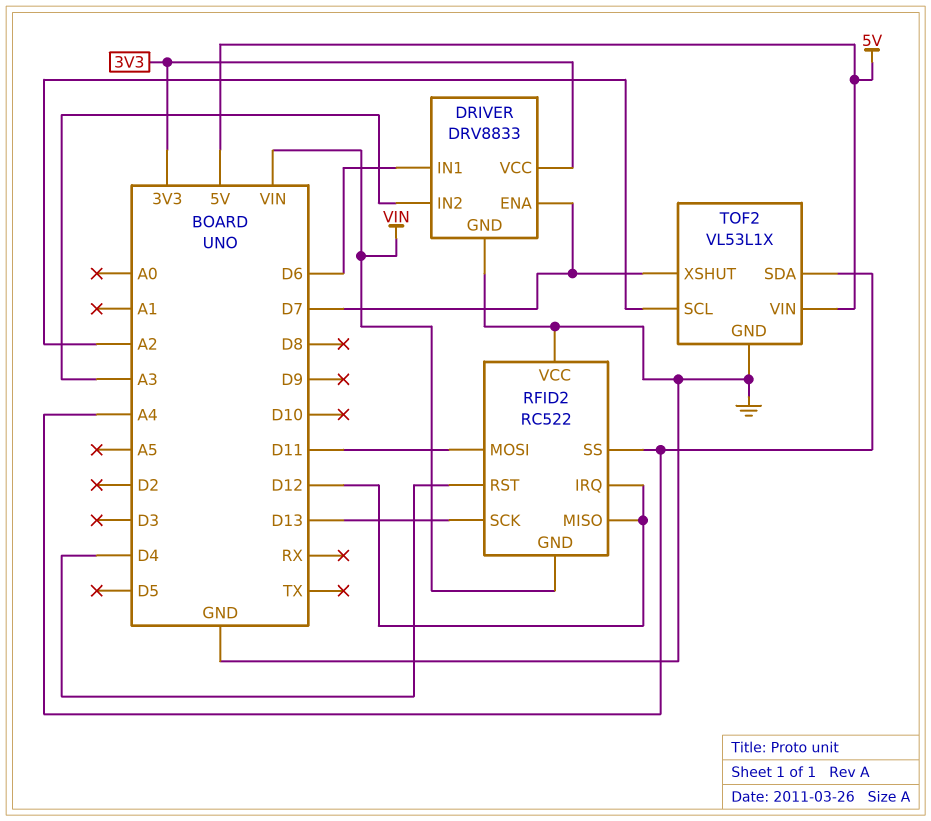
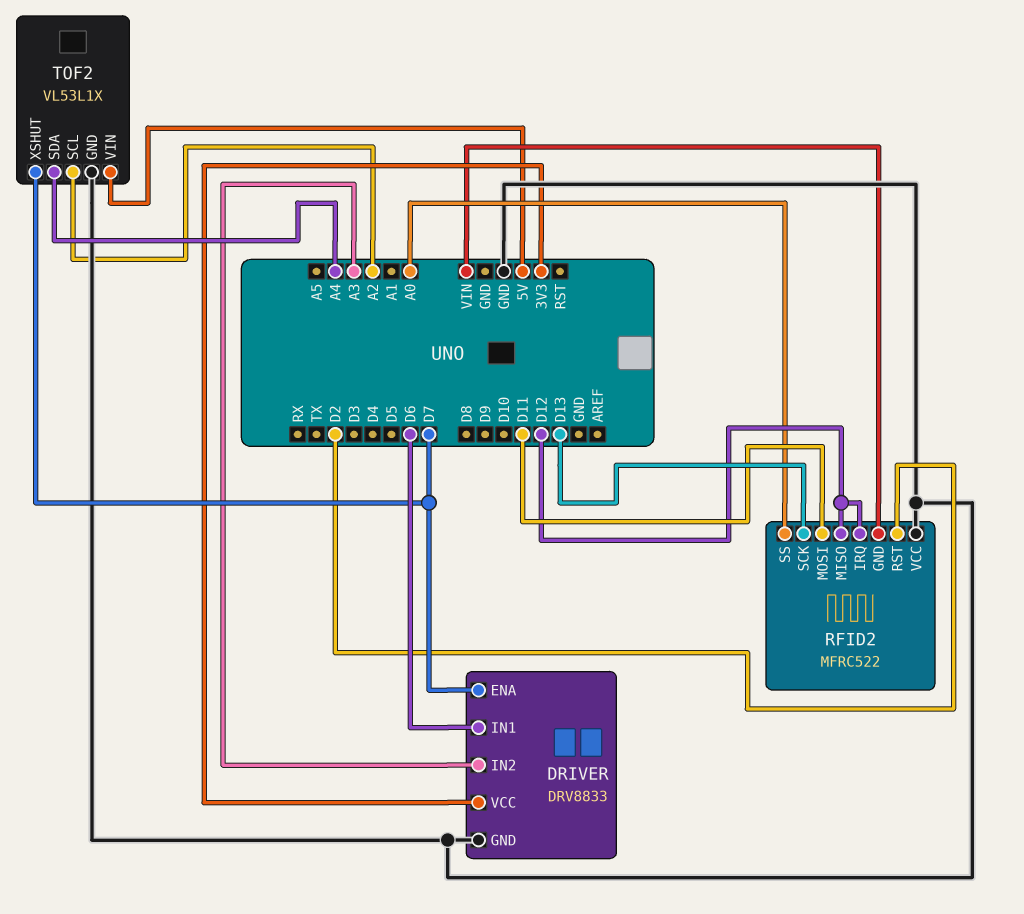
RFID2: RC522 -> MFRC522
RFID2 pin RST: D4 -> D2
RFID2 pin SS: A4 -> A0

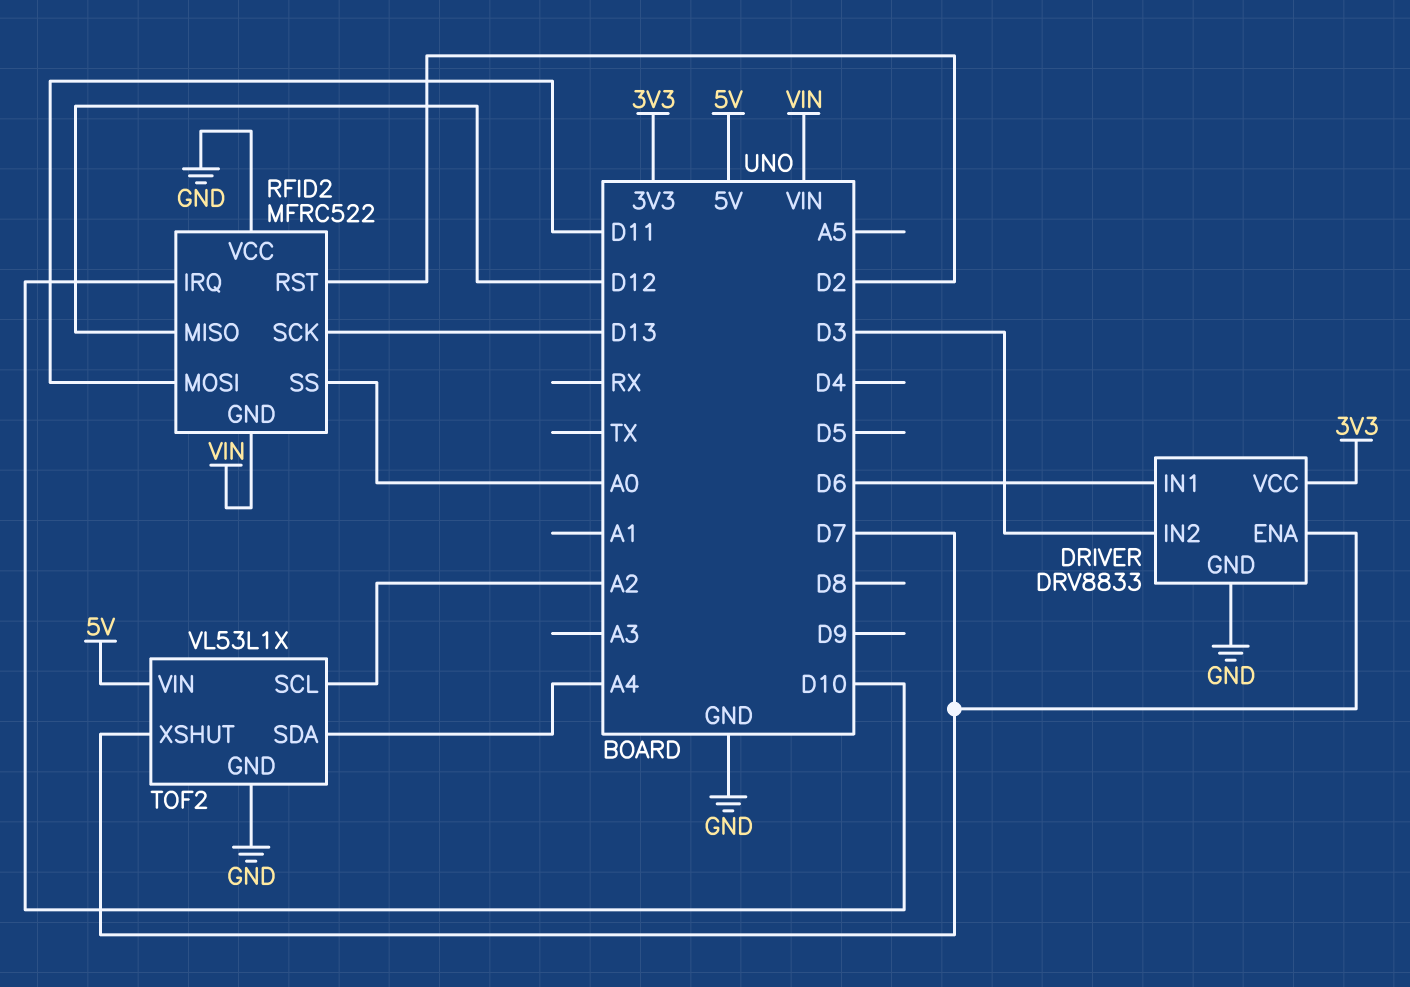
DRIVER pin IN2: A3 -> D3
RFID2 pin IRQ: D12 -> D10

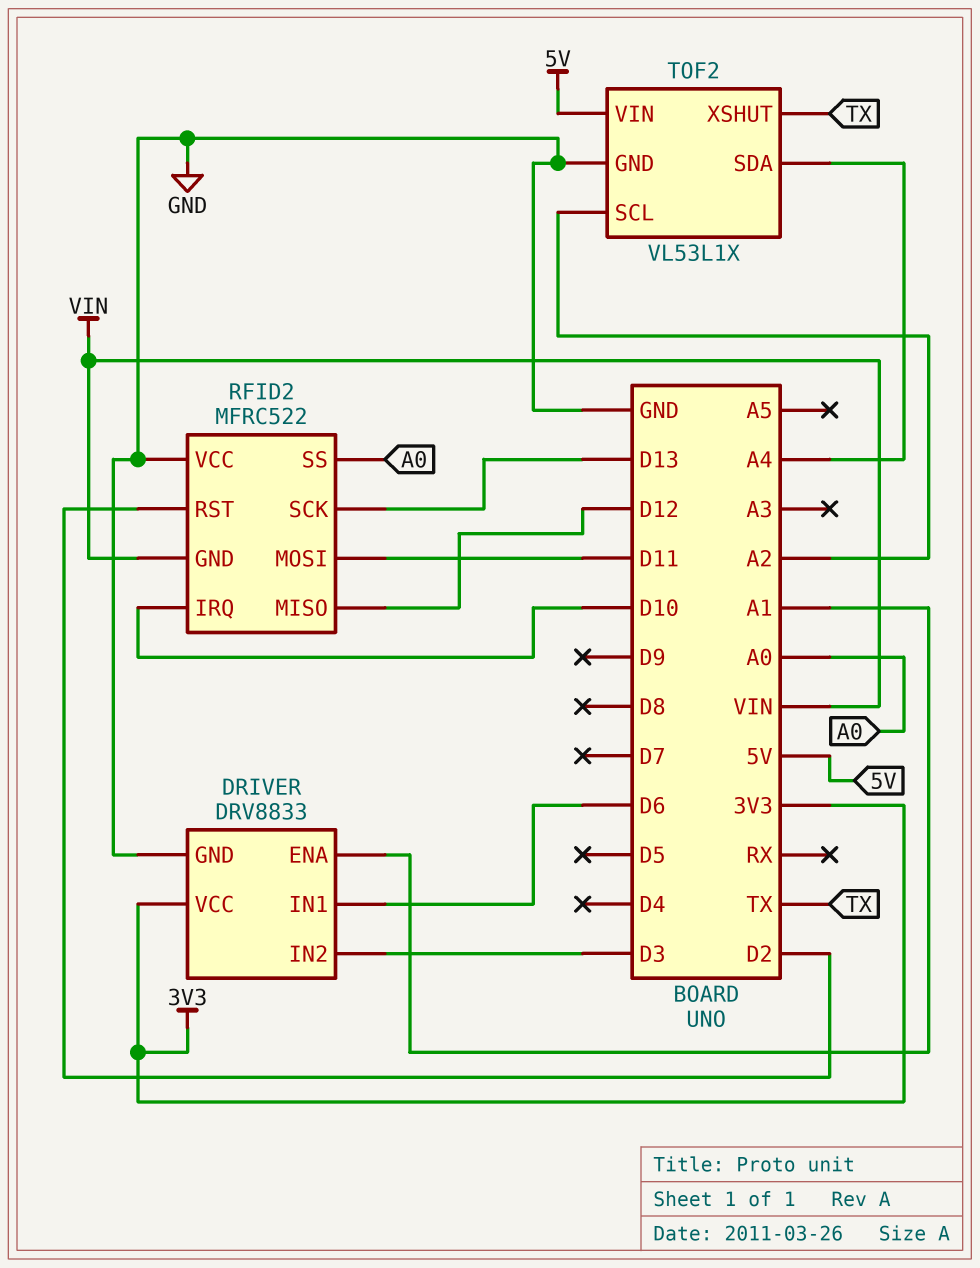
DRIVER pin ENA: D7 -> A1
TOF2 pin XSHUT: D7 -> TX

